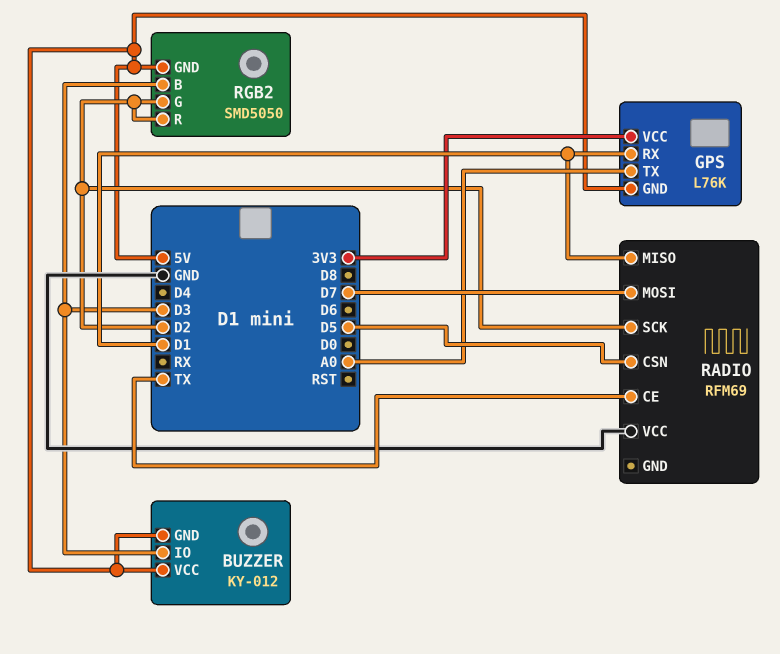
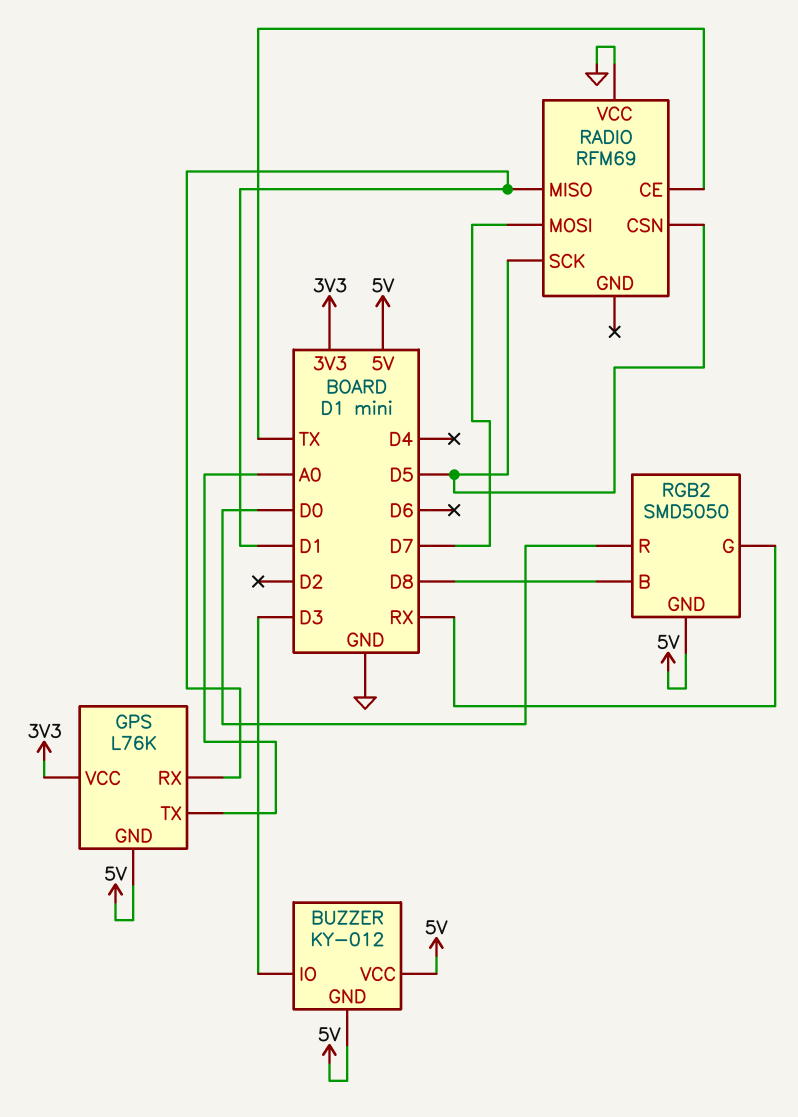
RADIO pin SCK: D2 -> D5
RGB2 pin B: D3 -> D8
RGB2 pin G: D2 -> RX
RGB2 pin R: D2 -> D0

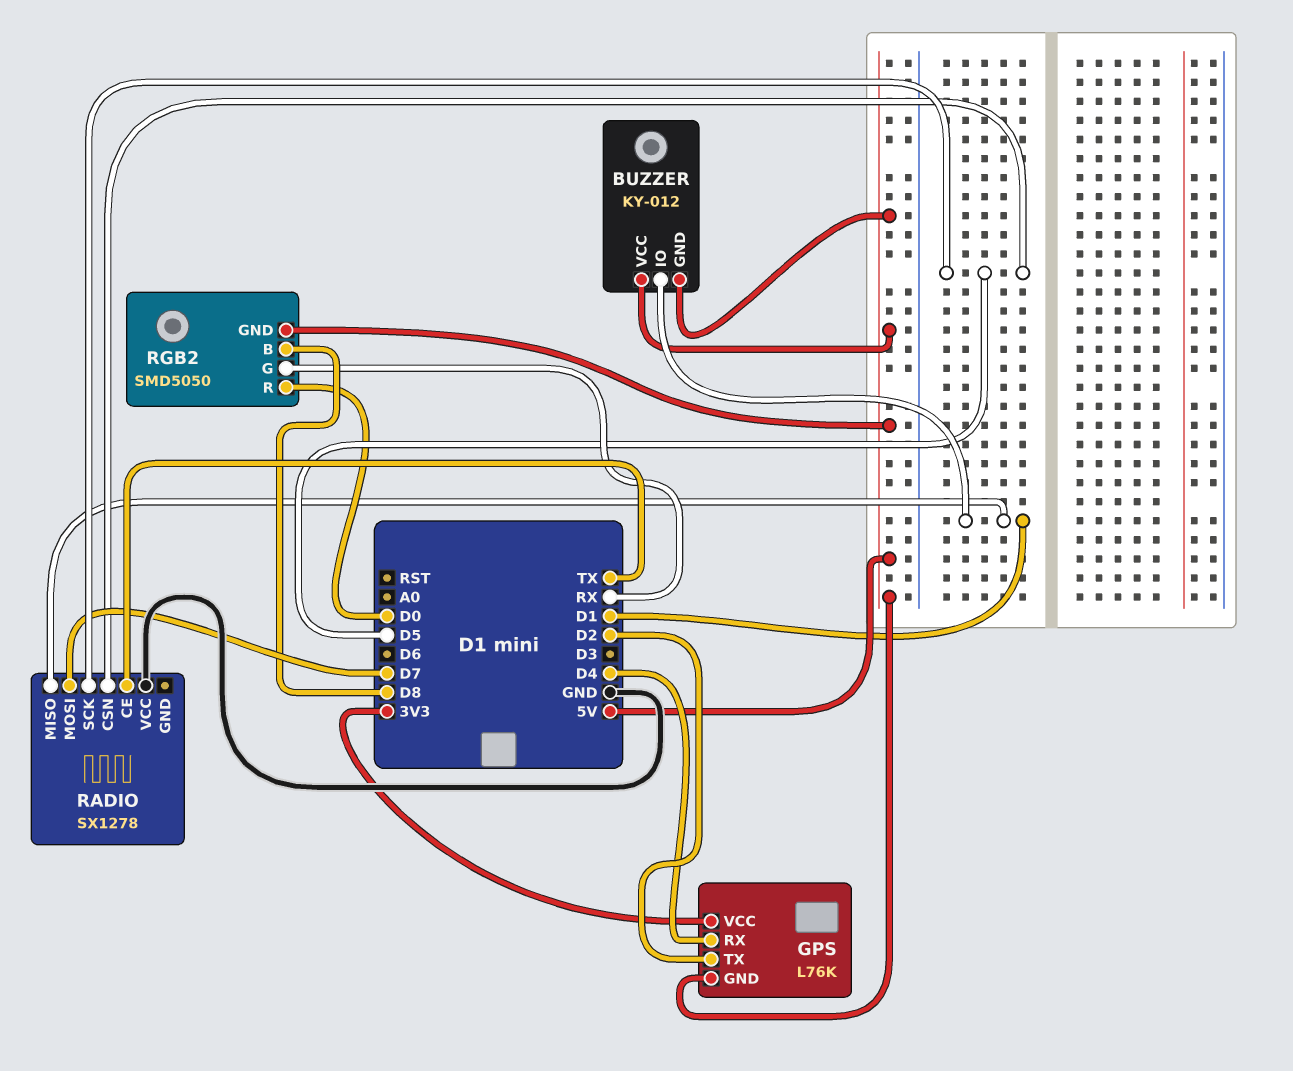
BUZZER pin IO: D3 -> D1
GPS pin RX: D1 -> D4
GPS pin TX: A0 -> D2
RADIO: RFM69 -> SX1278

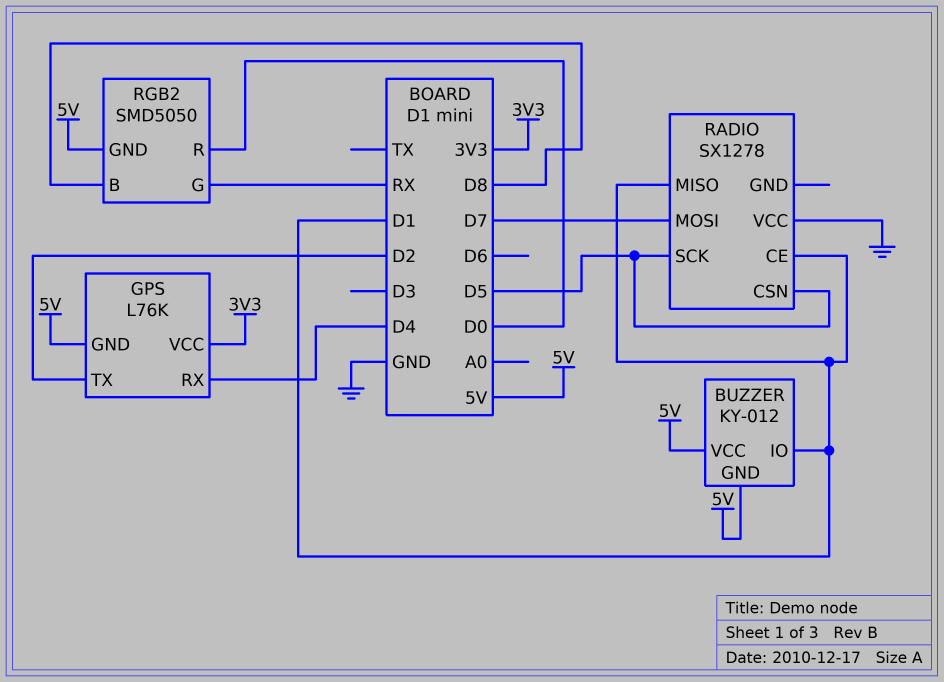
RADIO pin CE: TX -> D1

